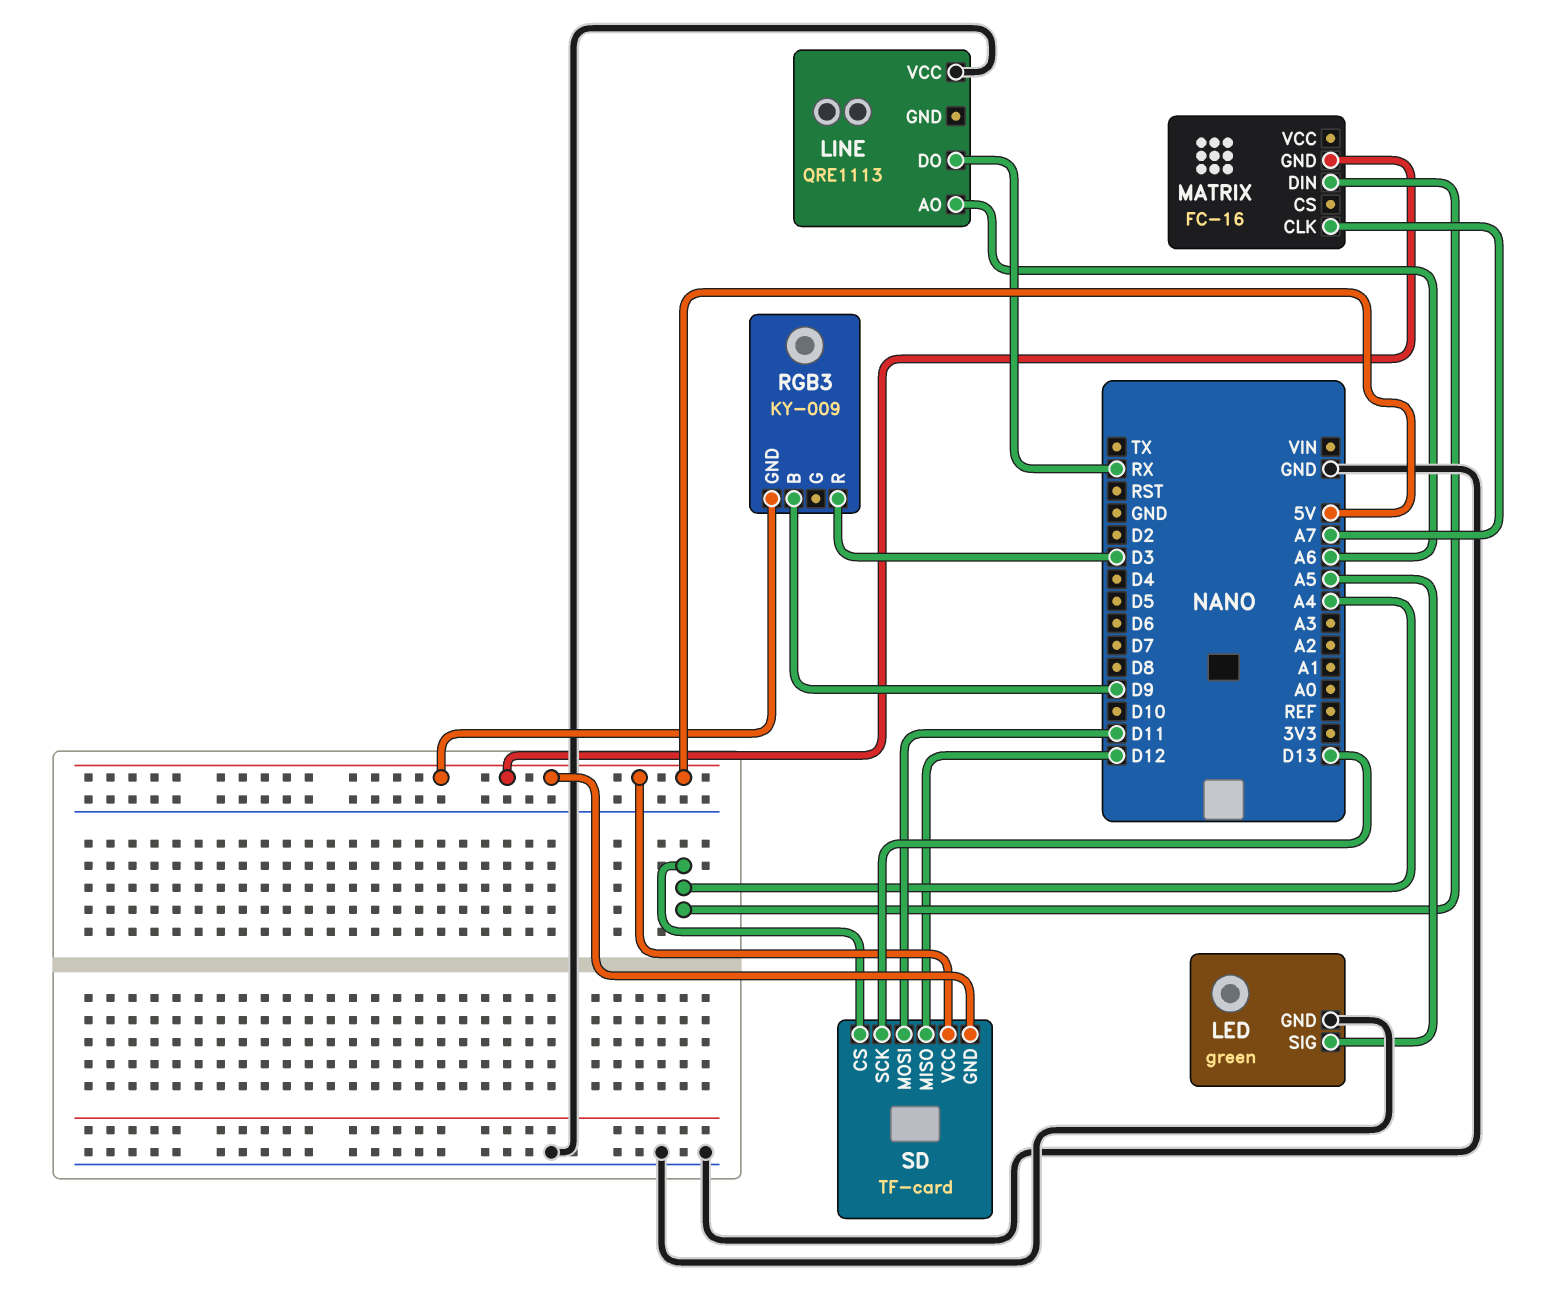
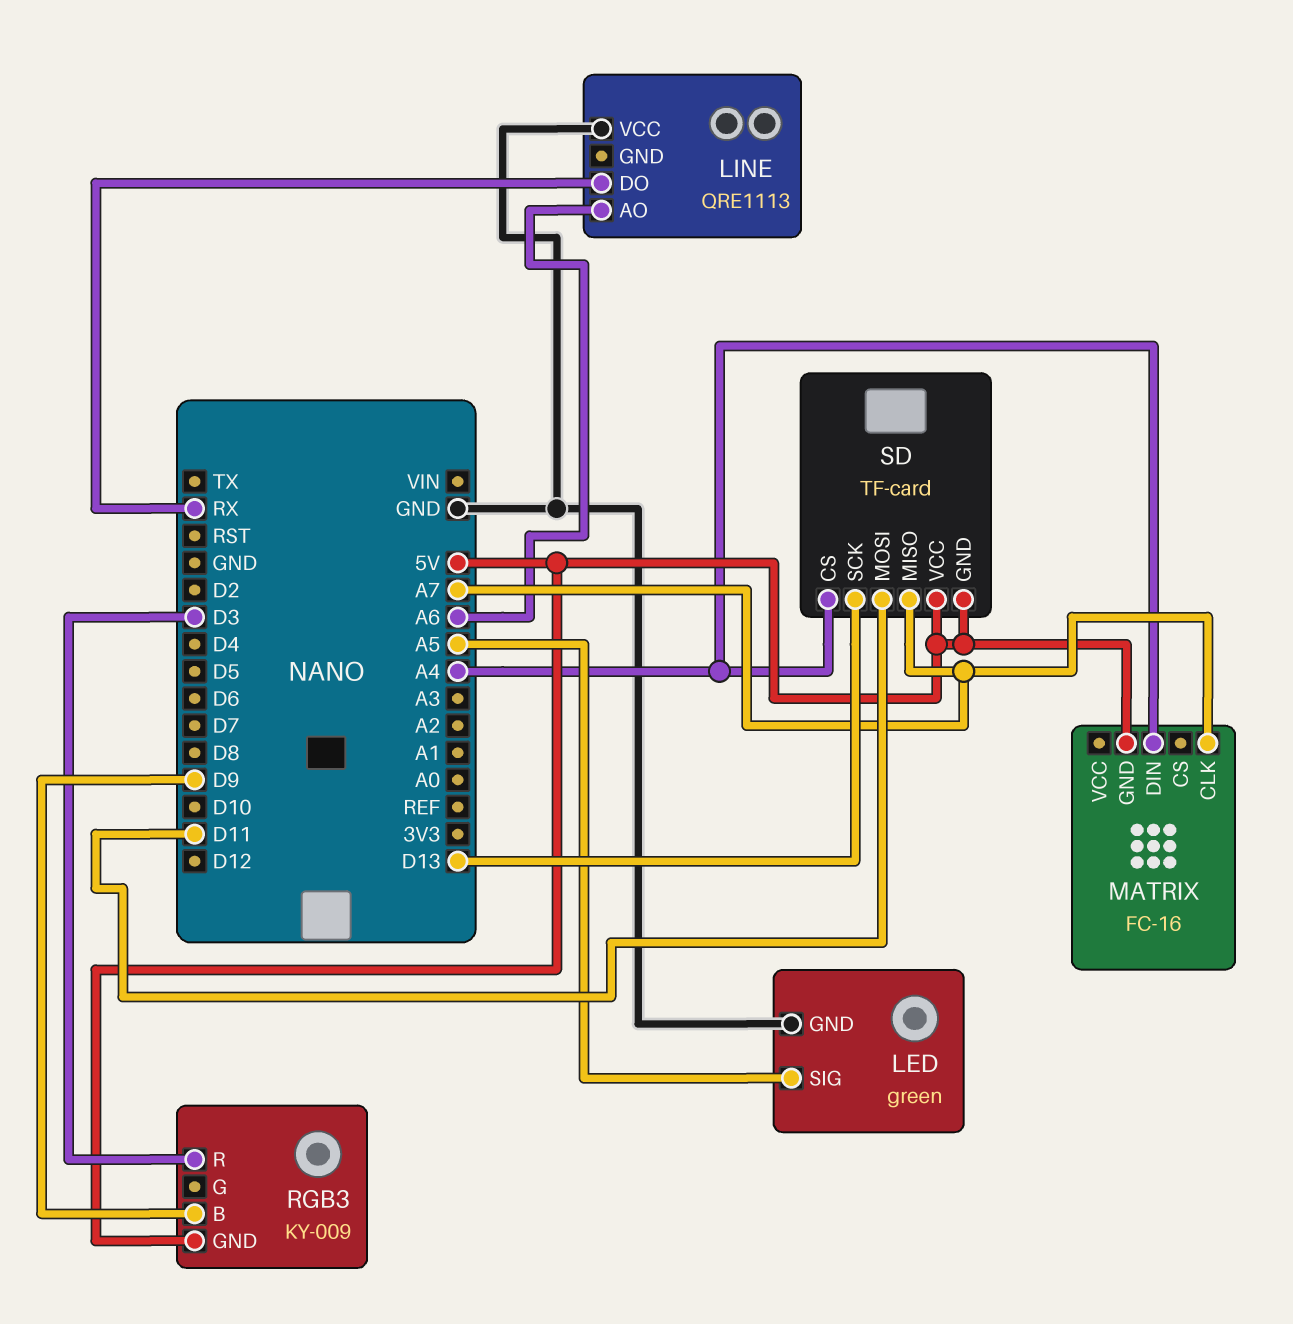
SD pin MISO: D12 -> A7

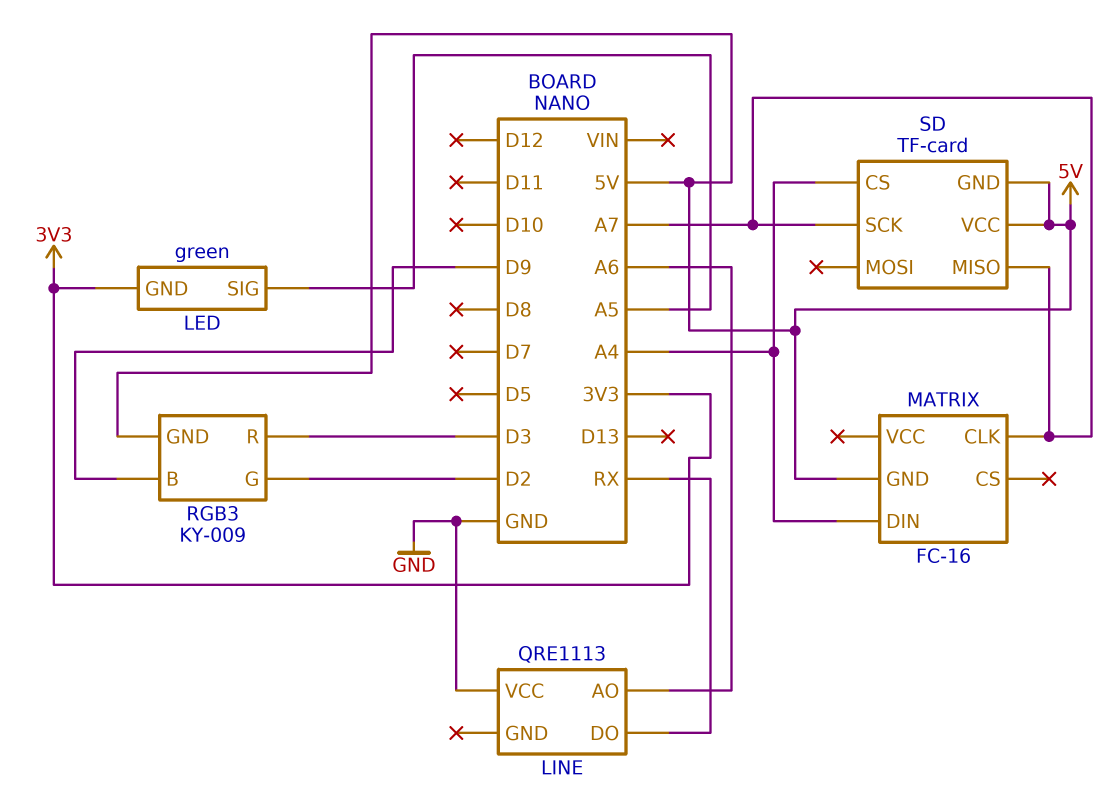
LED pin GND: GND -> 3V3
RGB3 pin G: none -> D2
SD pin MOSI: D11 -> none
SD pin SCK: D13 -> A7

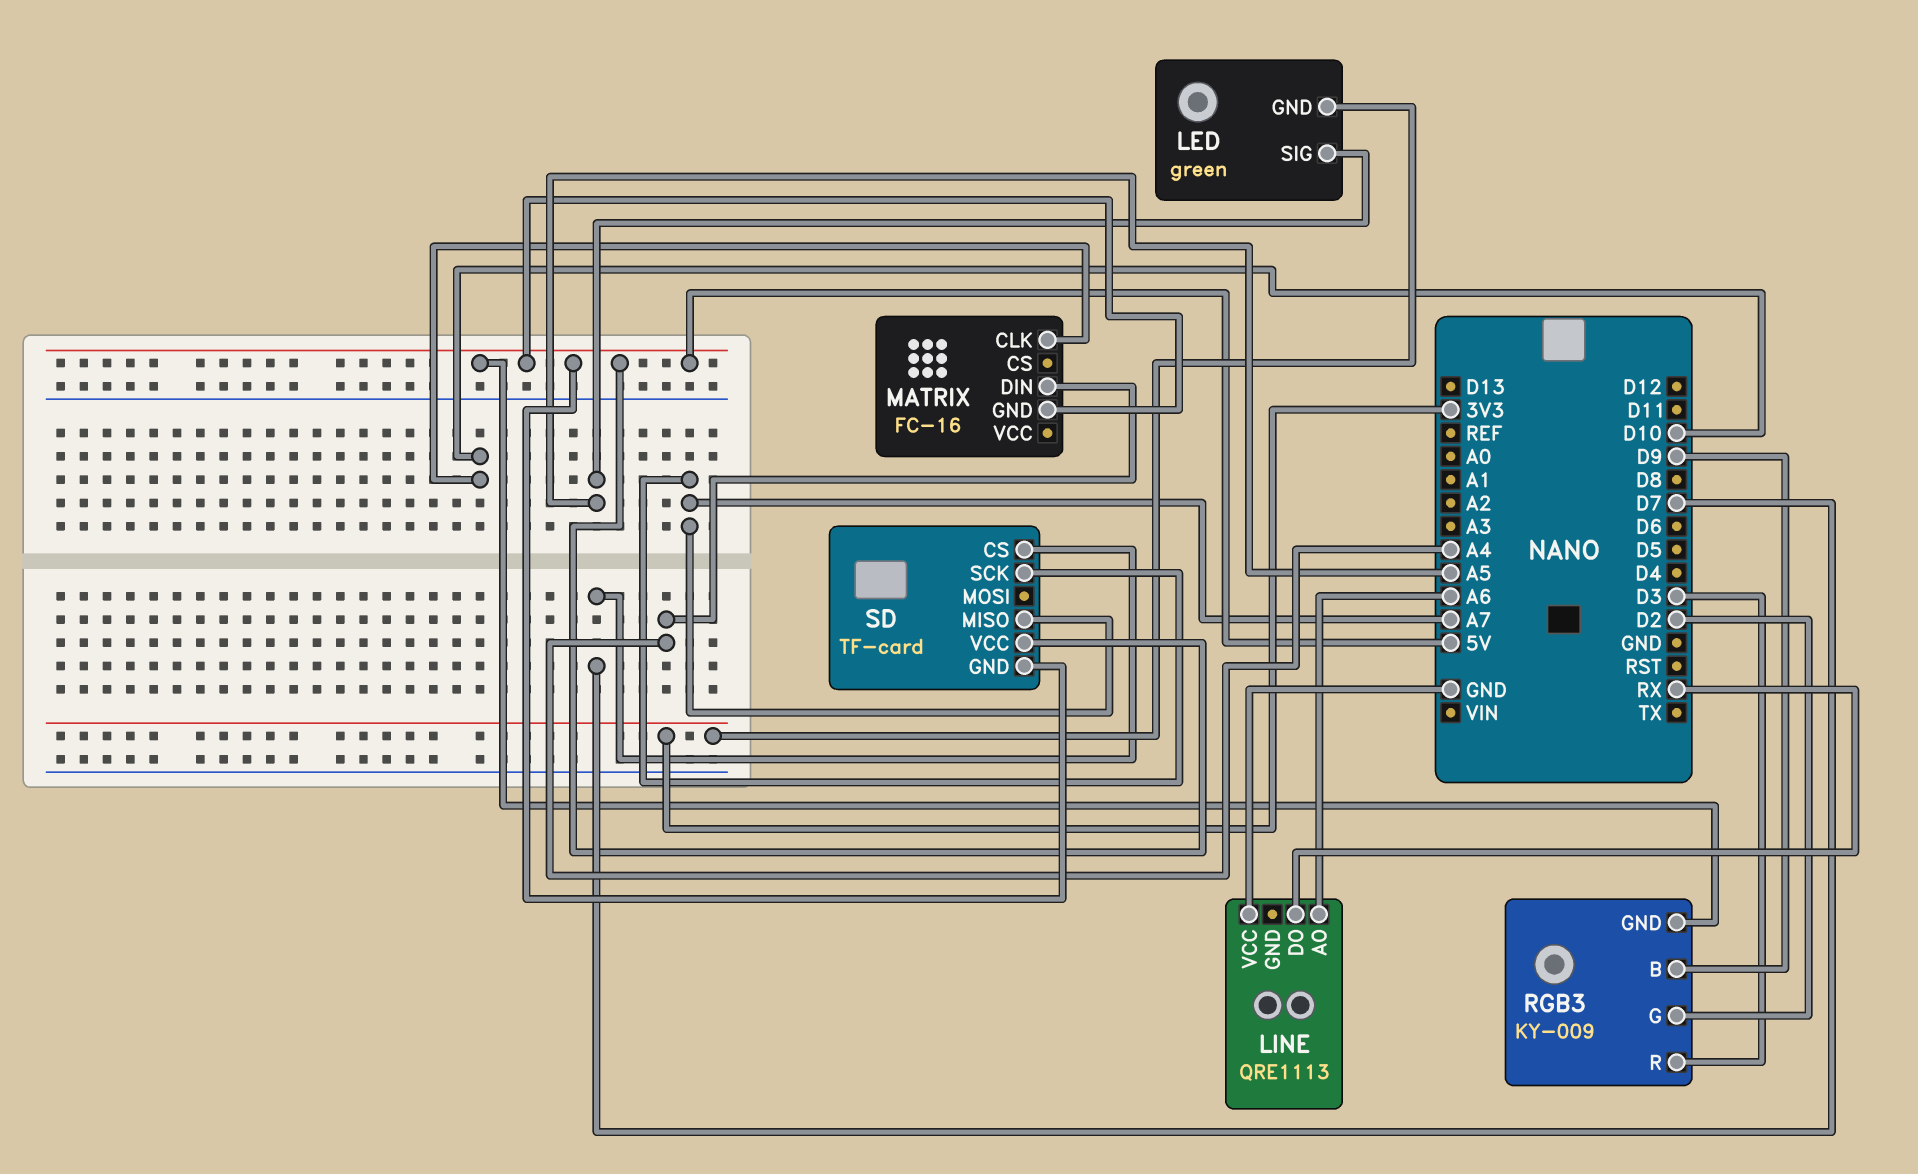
MATRIX pin CLK: A7 -> D10
SD pin CS: A4 -> D7

